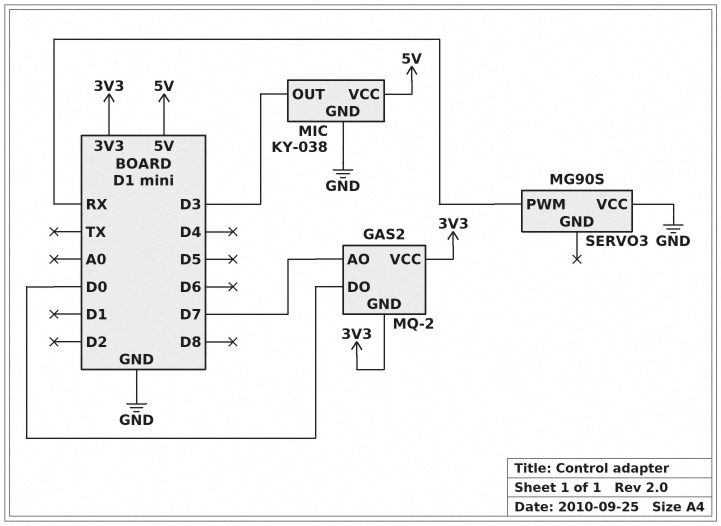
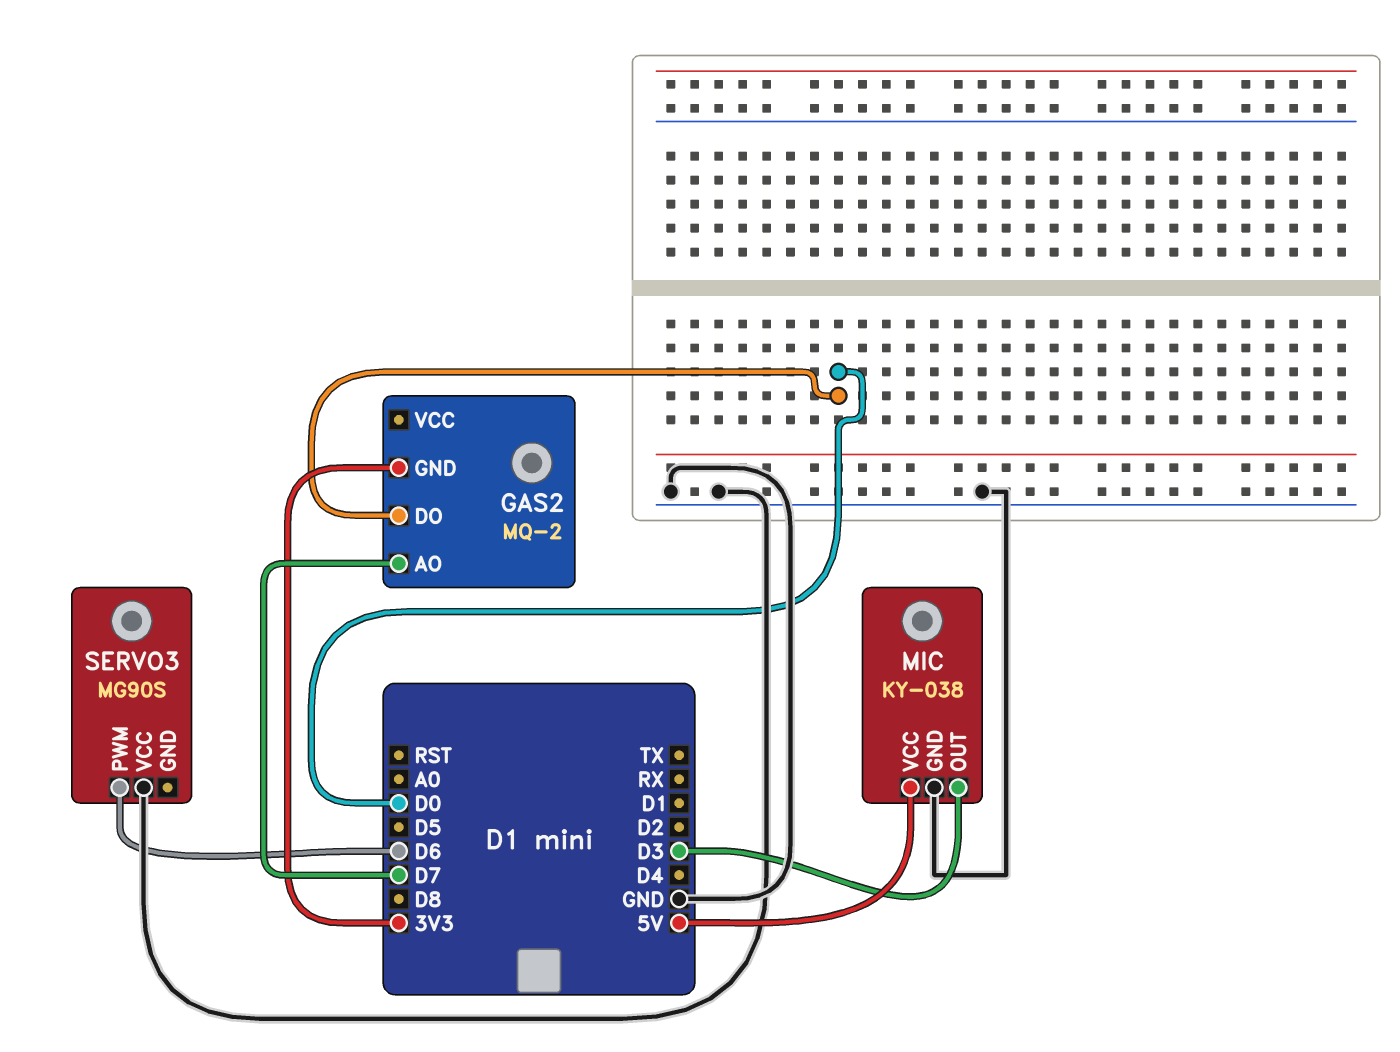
GAS2 pin VCC: 3V3 -> none
SERVO3 pin PWM: RX -> D6

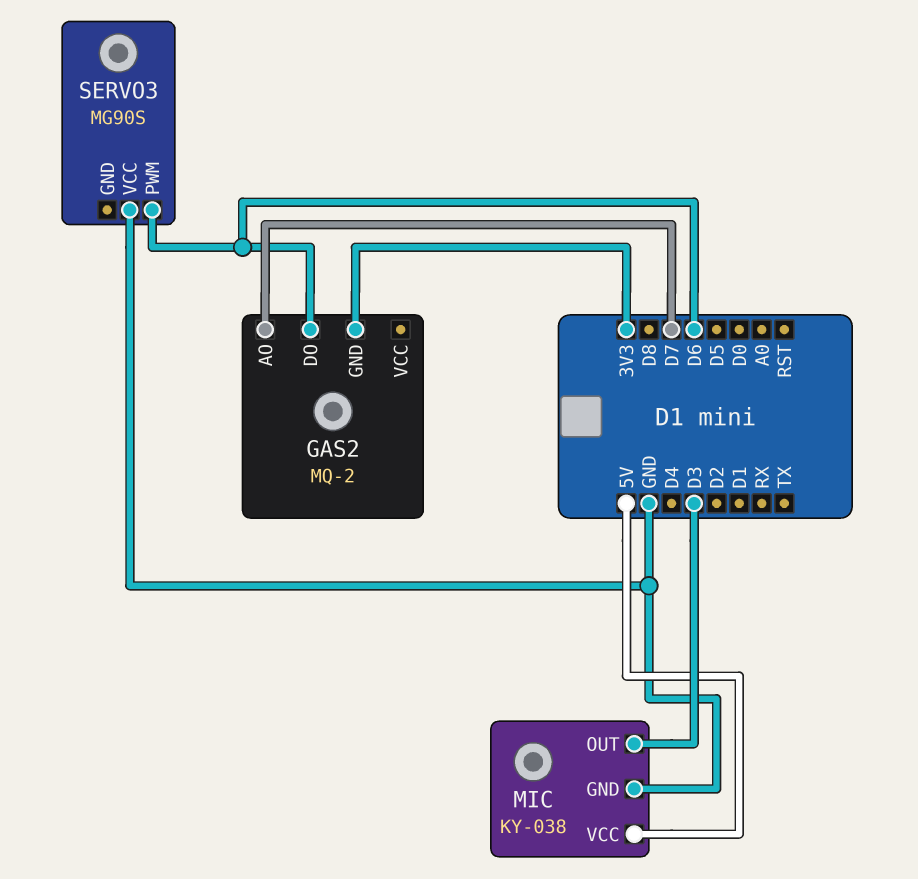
GAS2 pin DO: D0 -> D6

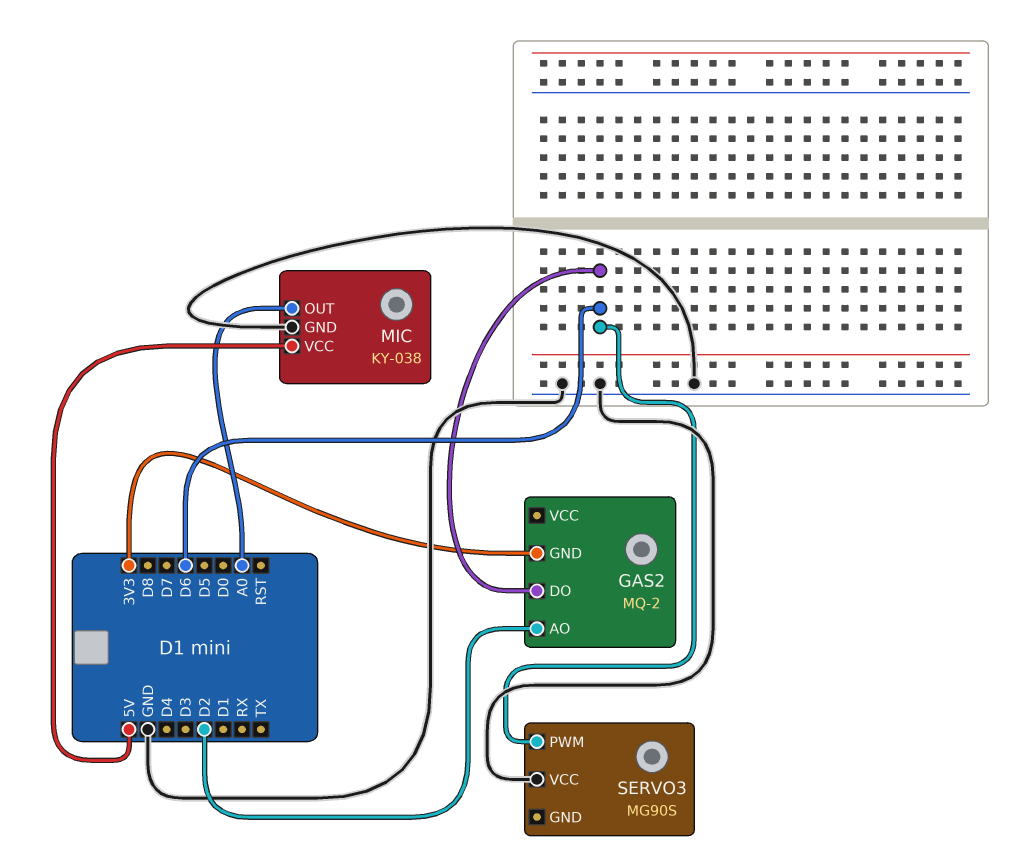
GAS2 pin AO: D7 -> D2
MIC pin OUT: D3 -> A0

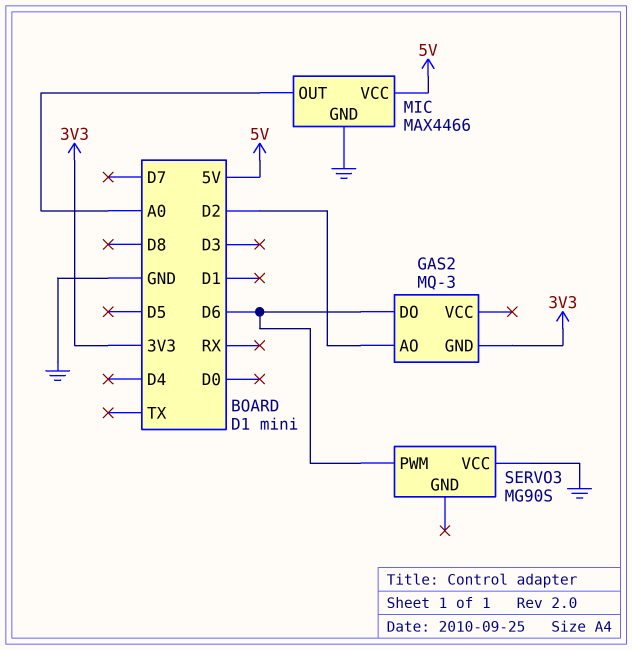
GAS2: MQ-2 -> MQ-3
MIC: KY-038 -> MAX4466

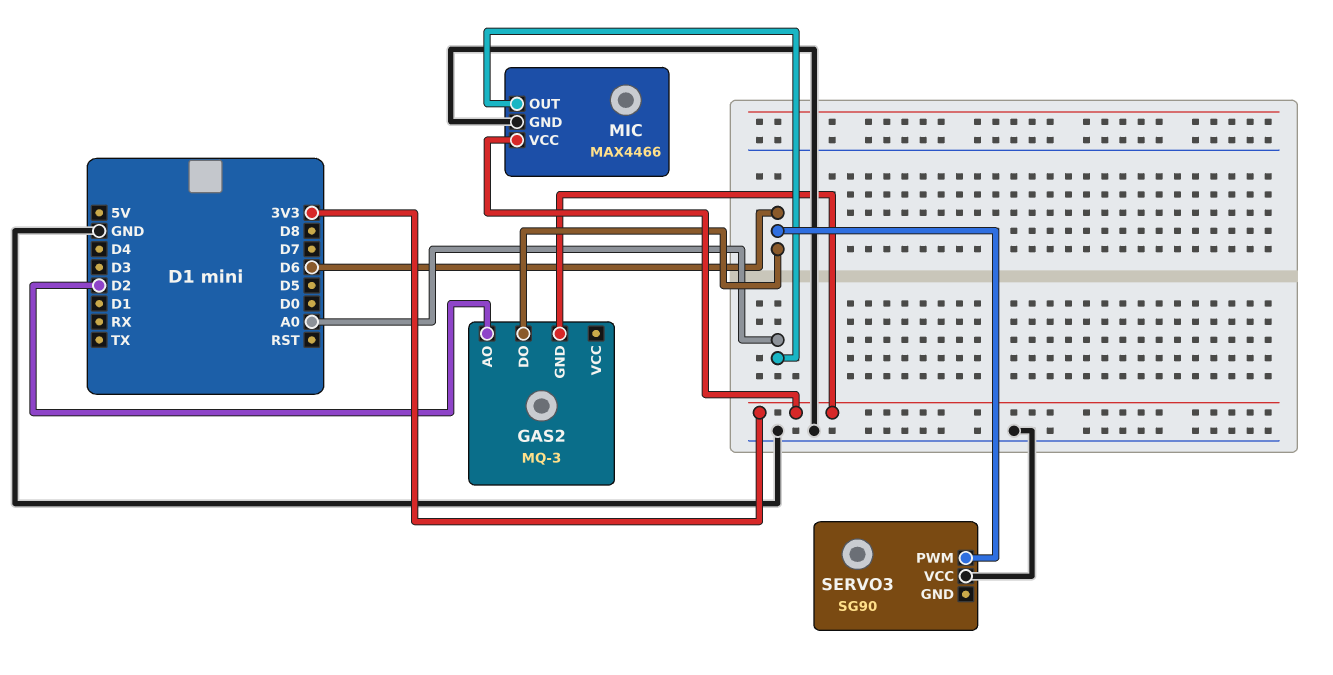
MIC pin VCC: 5V -> 3V3
SERVO3: MG90S -> SG90

